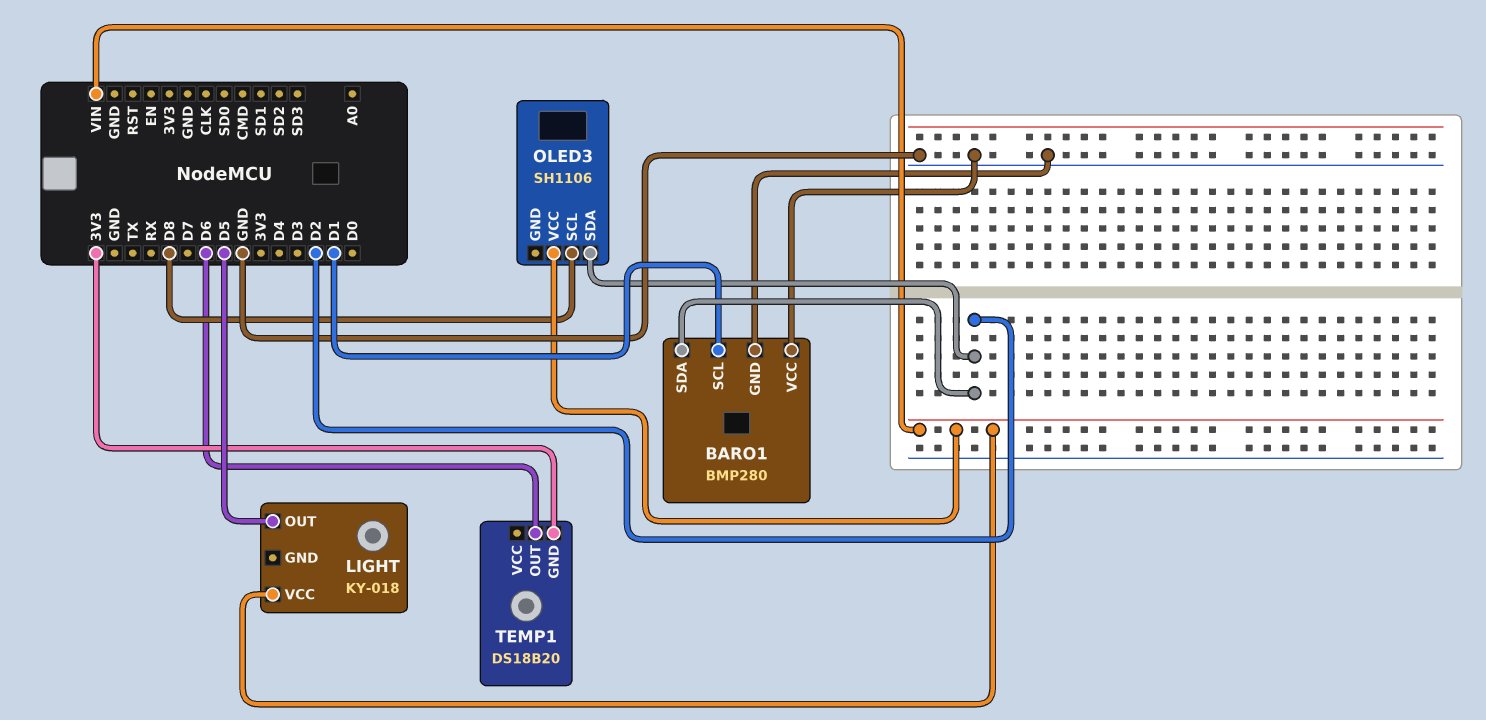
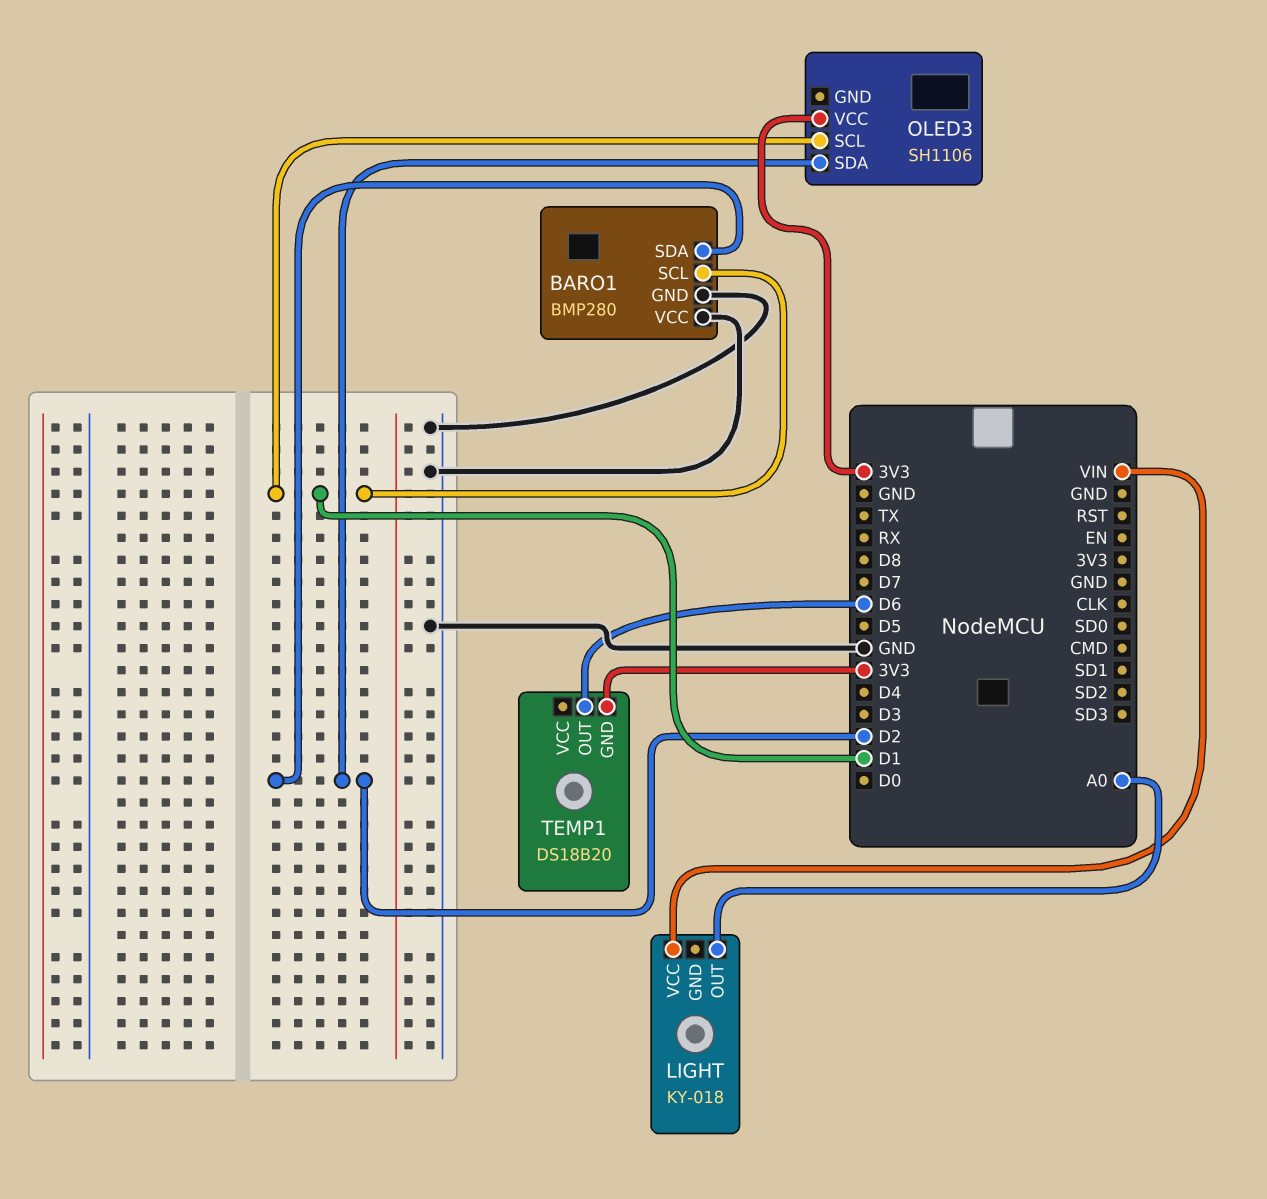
LIGHT pin OUT: D5 -> A0
OLED3 pin SCL: D8 -> D1
OLED3 pin VCC: VIN -> 3V3

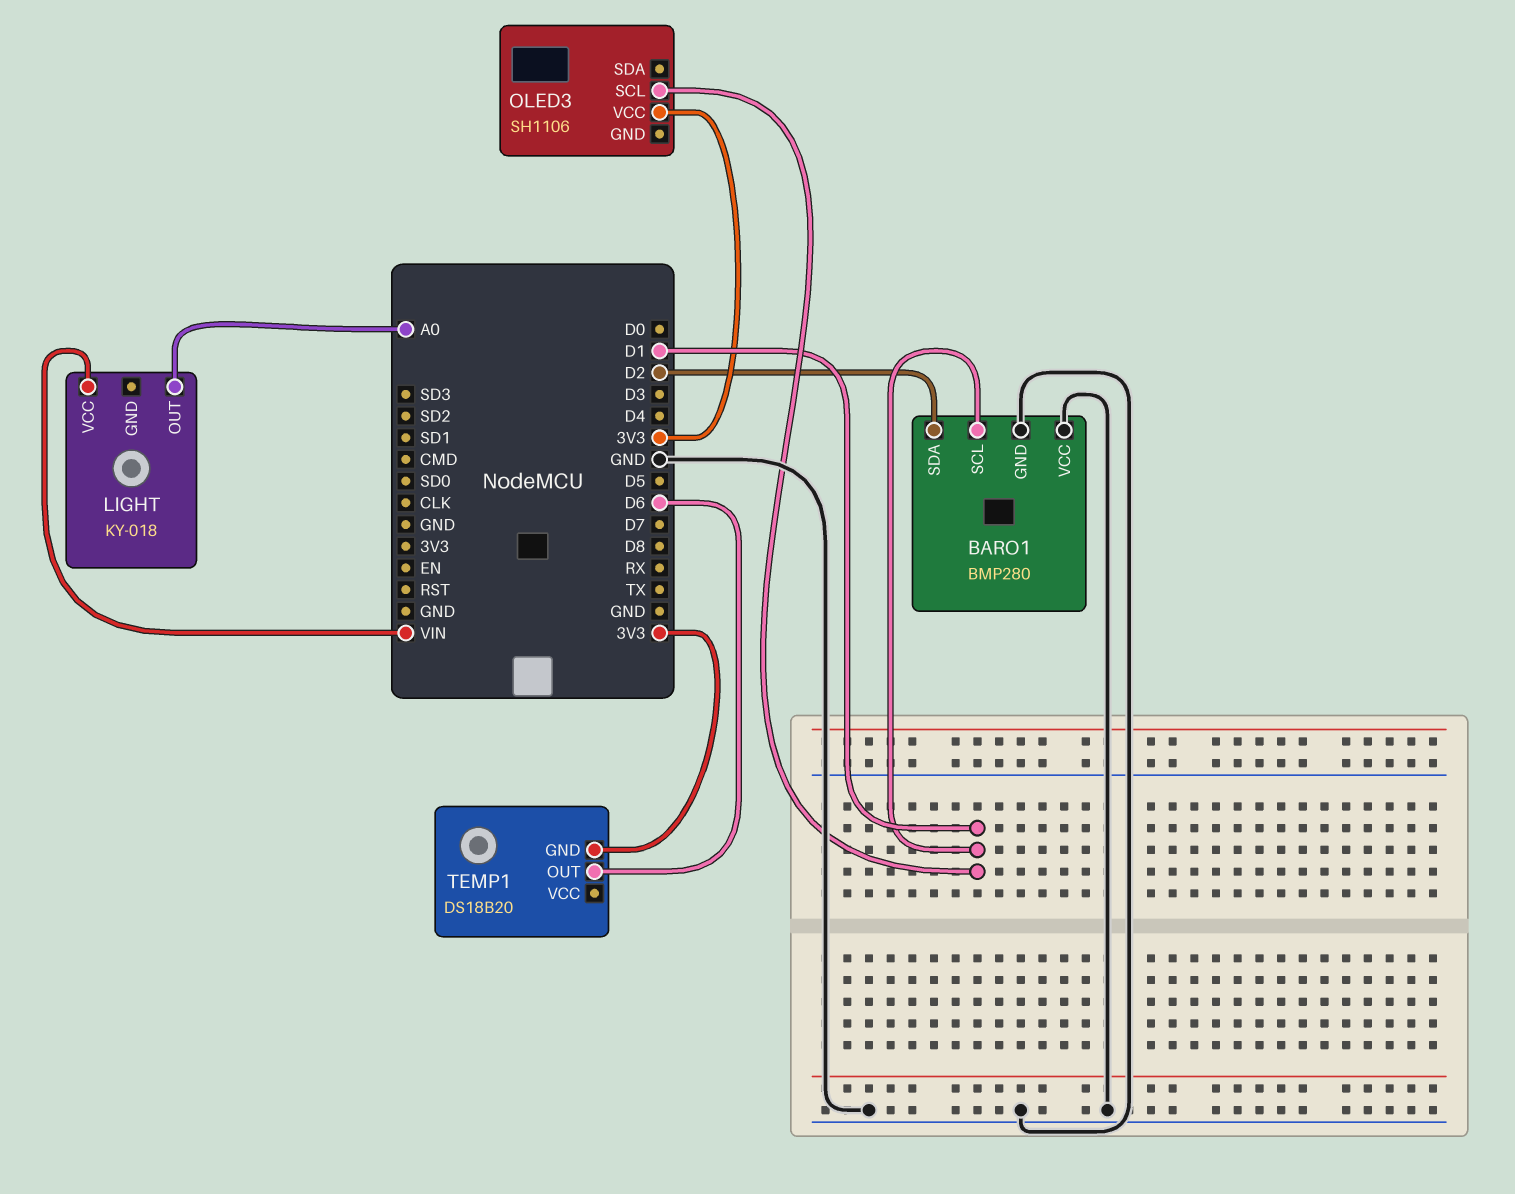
OLED3 pin SDA: D2 -> none

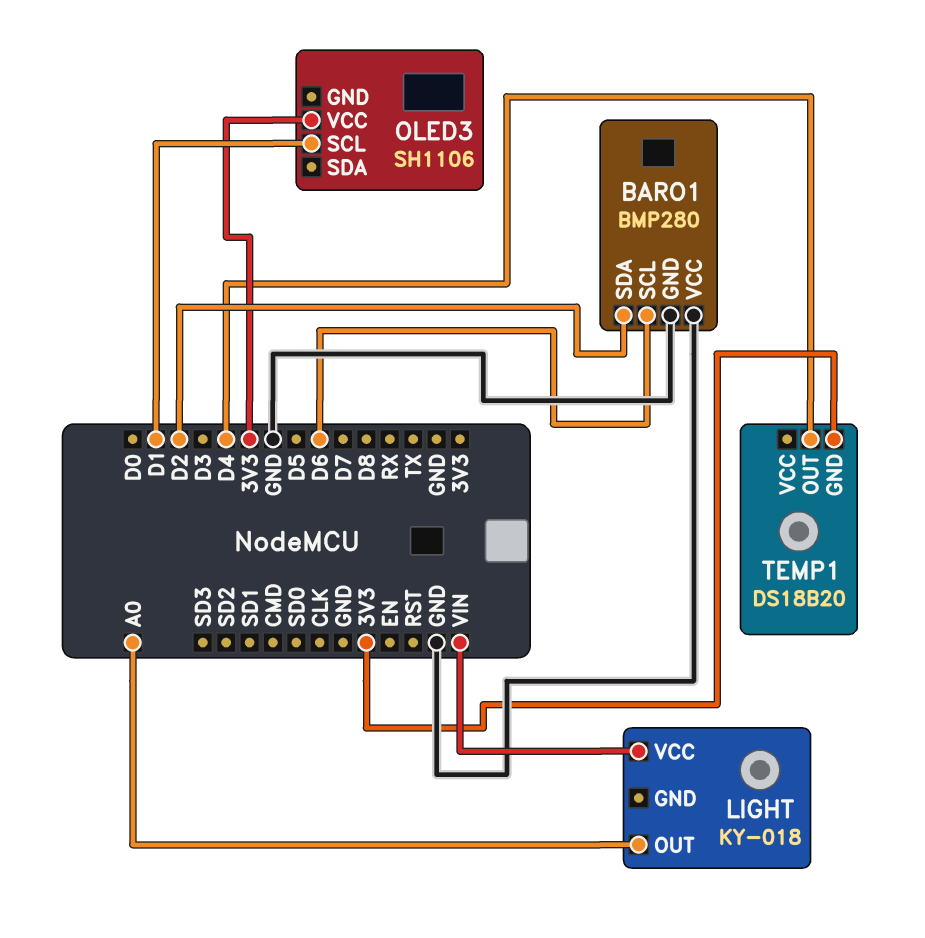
BARO1 pin SCL: D1 -> D6
TEMP1 pin OUT: D6 -> D4

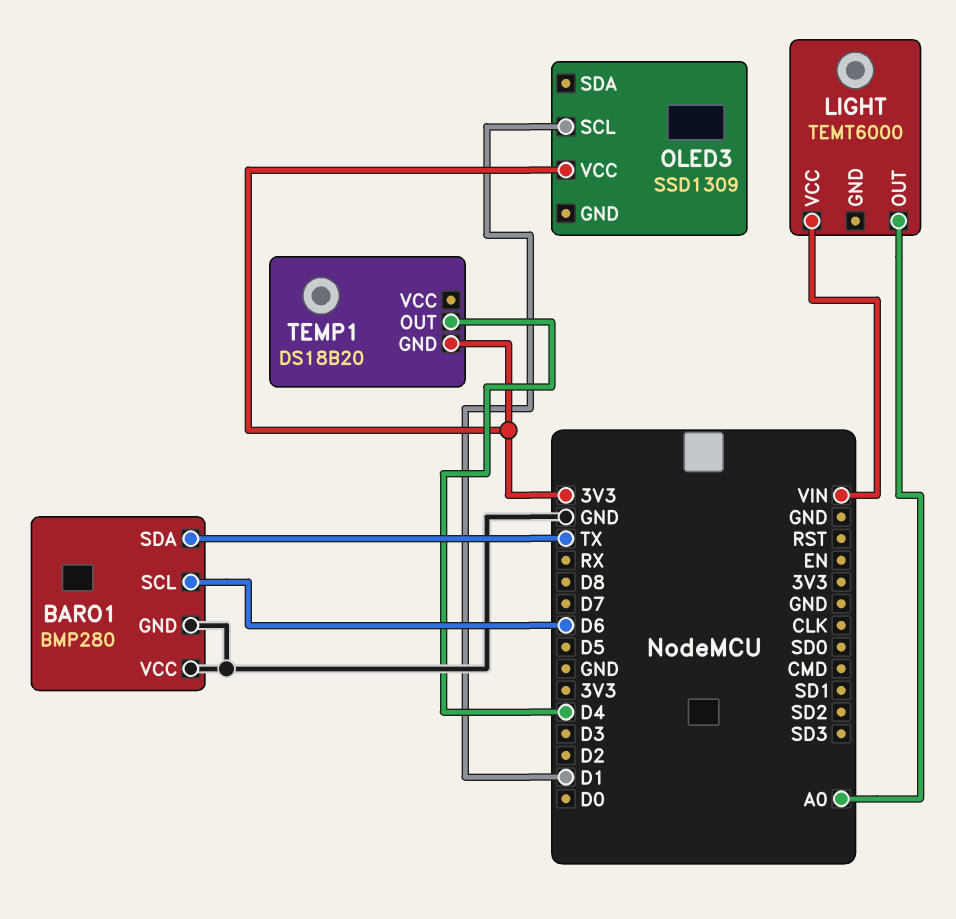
BARO1 pin SDA: D2 -> TX
LIGHT: KY-018 -> TEMT6000
OLED3: SH1106 -> SSD1309

